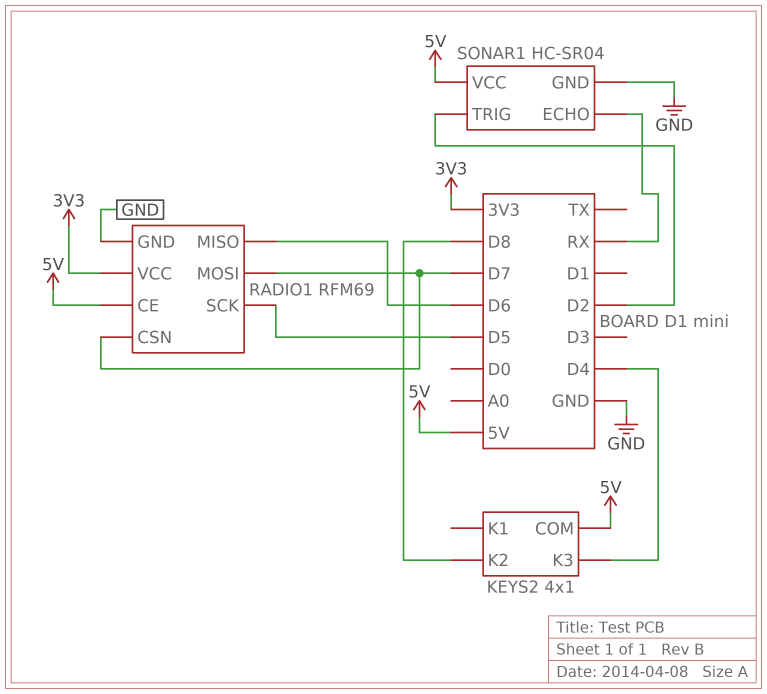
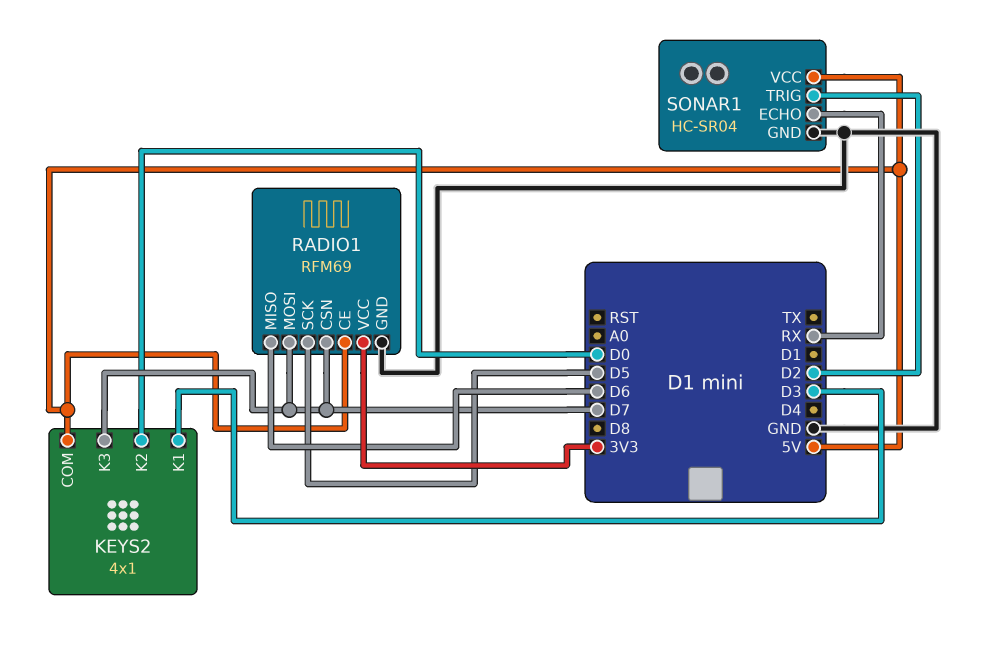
KEYS2 pin K1: none -> D3
KEYS2 pin K2: D8 -> D0
KEYS2 pin K3: D4 -> D7

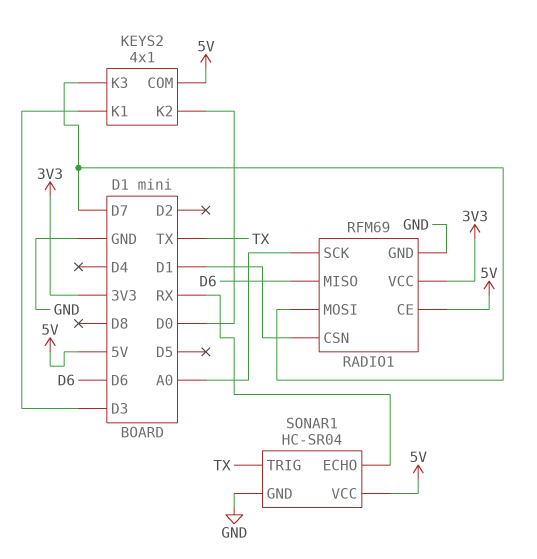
RADIO1 pin CSN: D7 -> D1
RADIO1 pin SCK: D5 -> A0
SONAR1 pin TRIG: D2 -> TX

